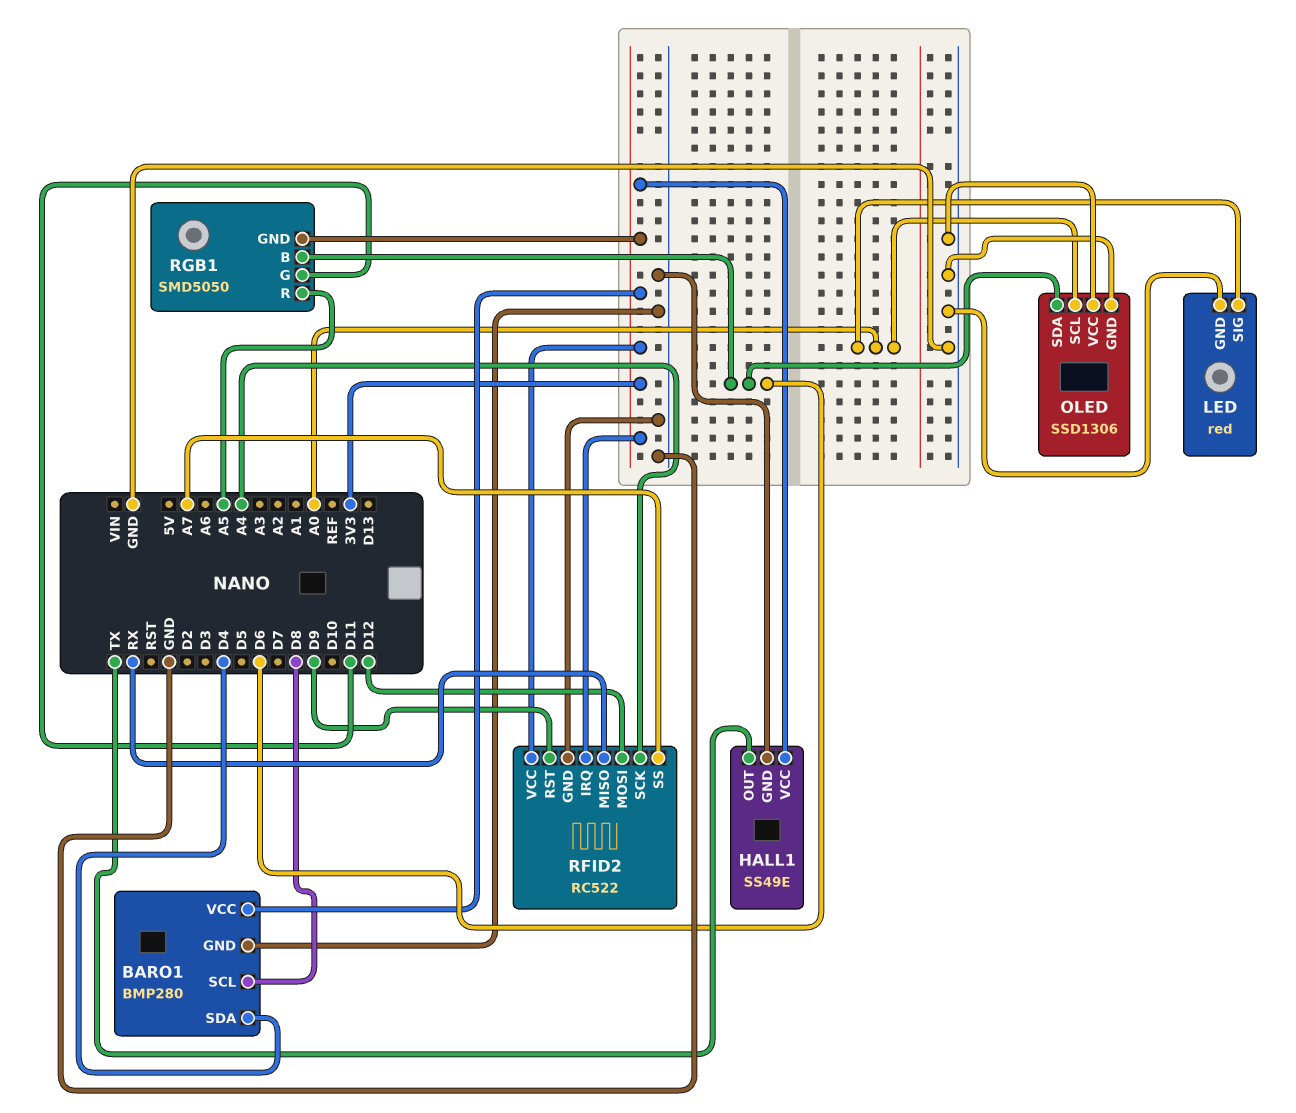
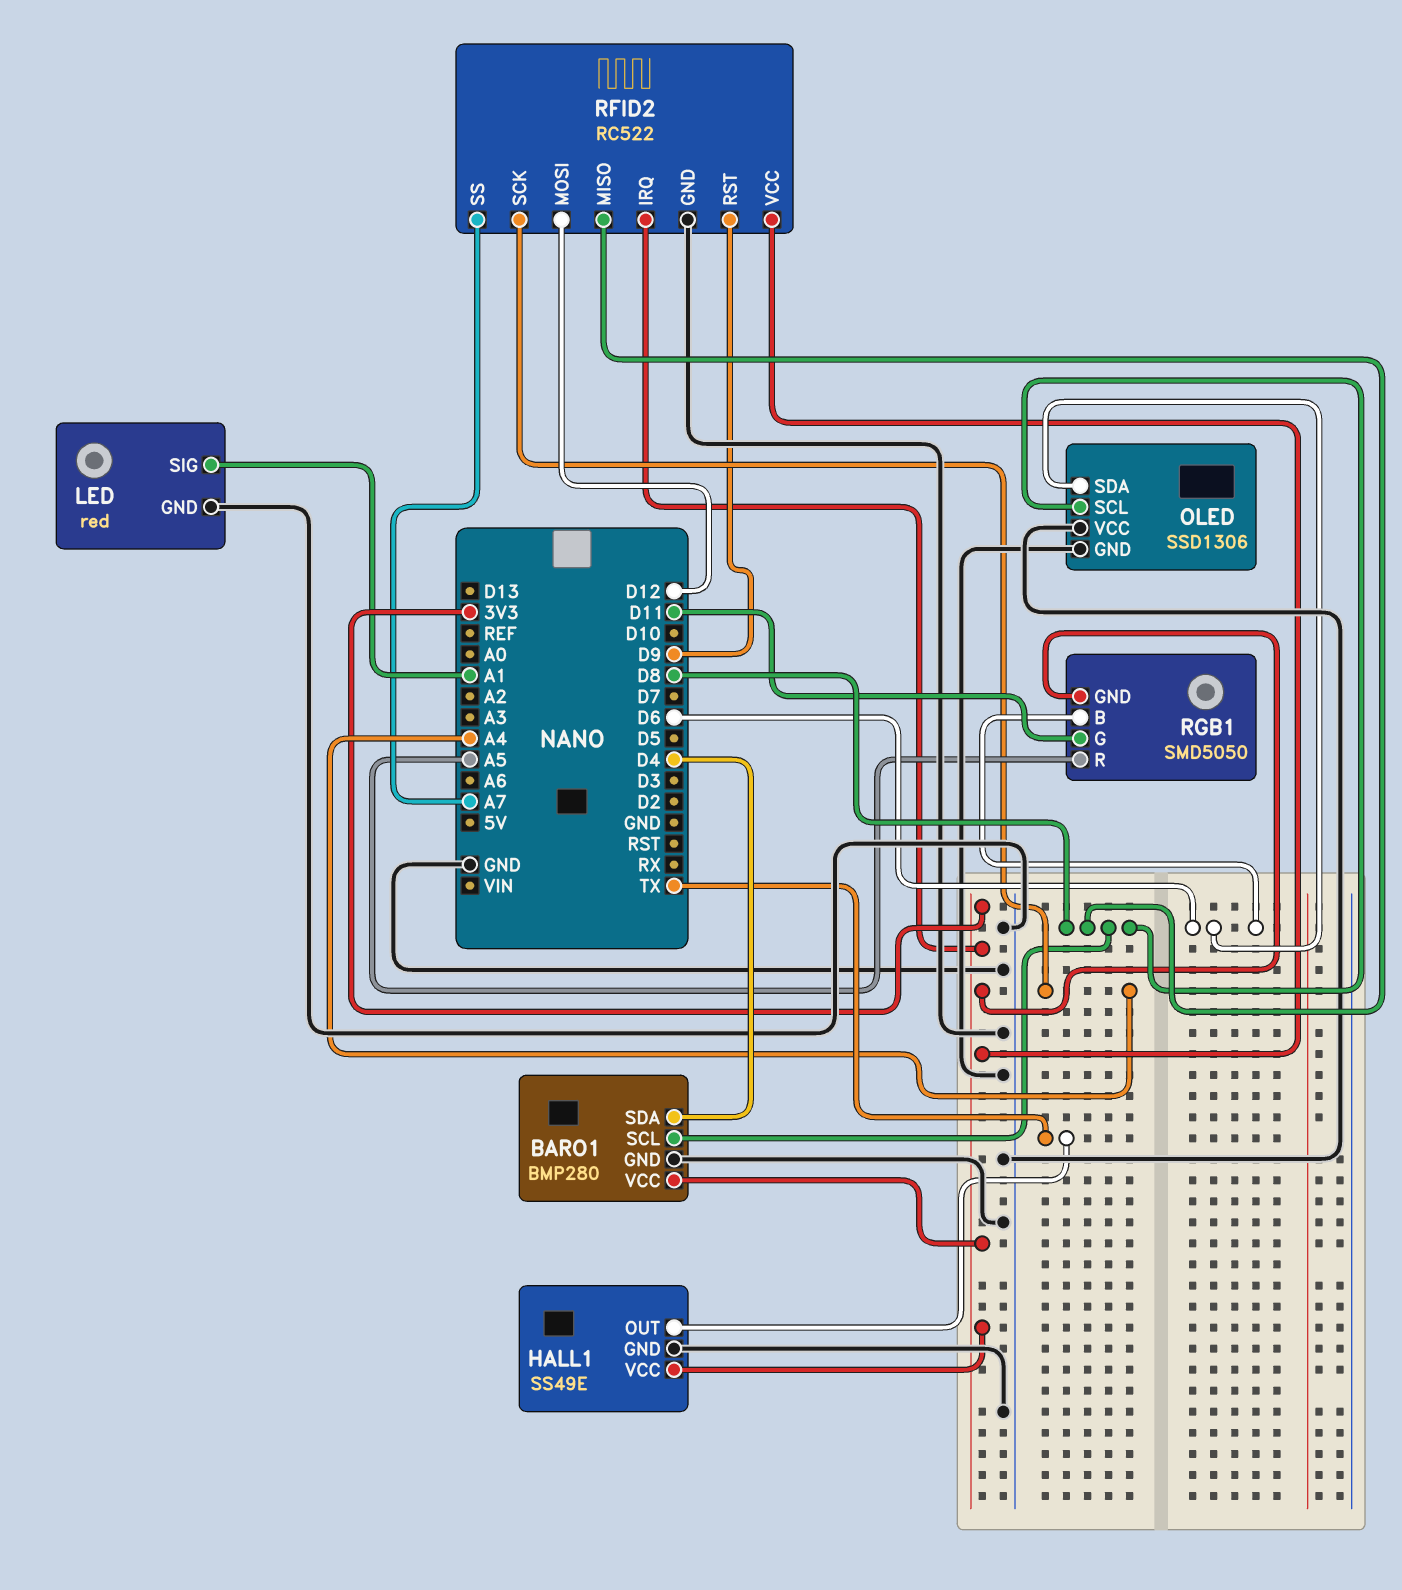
LED pin SIG: A0 -> A1
OLED pin SCL: A0 -> D8
RFID2 pin MISO: RX -> D8

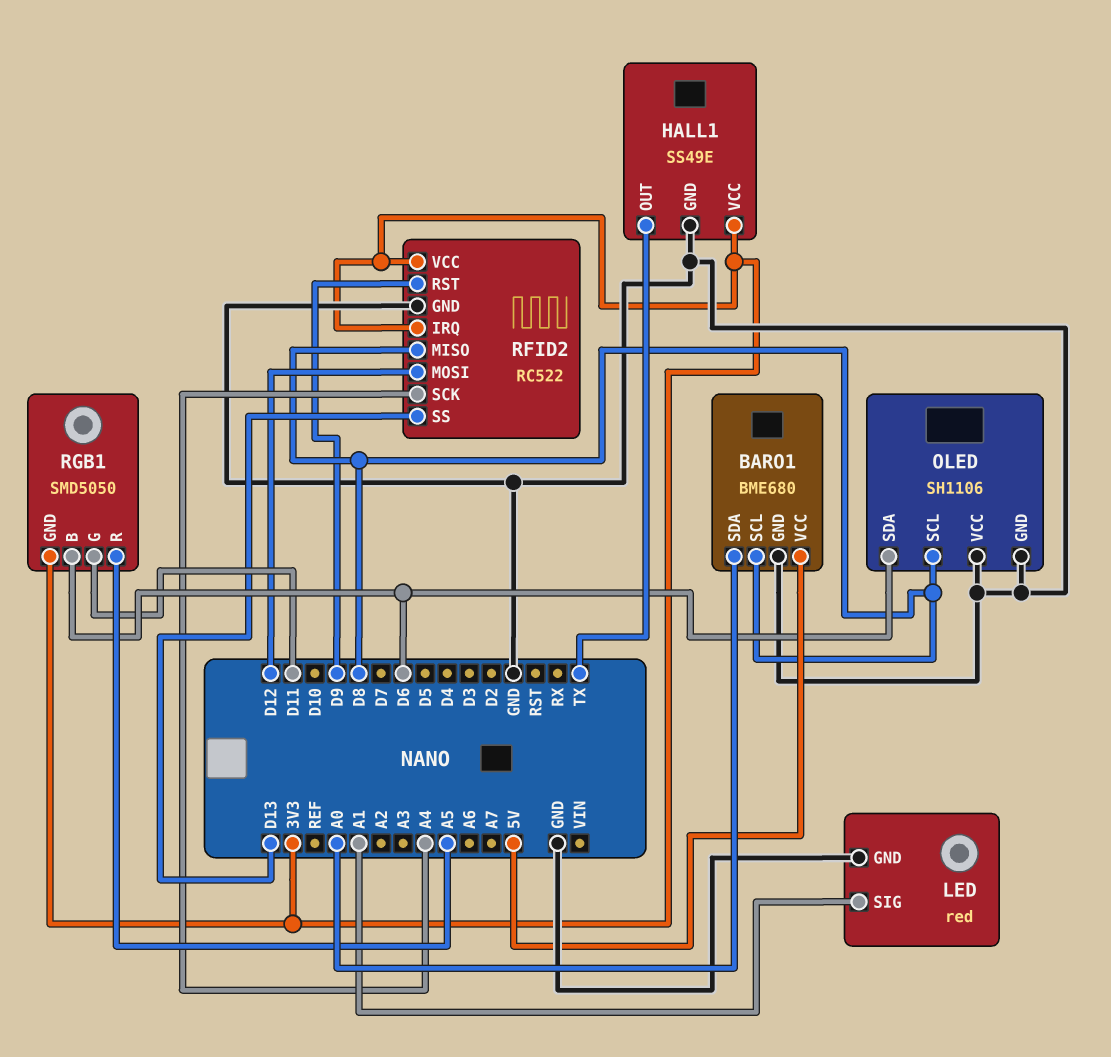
BARO1: BMP280 -> BME680
BARO1 pin SDA: D4 -> A0
BARO1 pin VCC: 3V3 -> 5V
OLED: SSD1306 -> SH1106
RFID2 pin SS: A7 -> D13

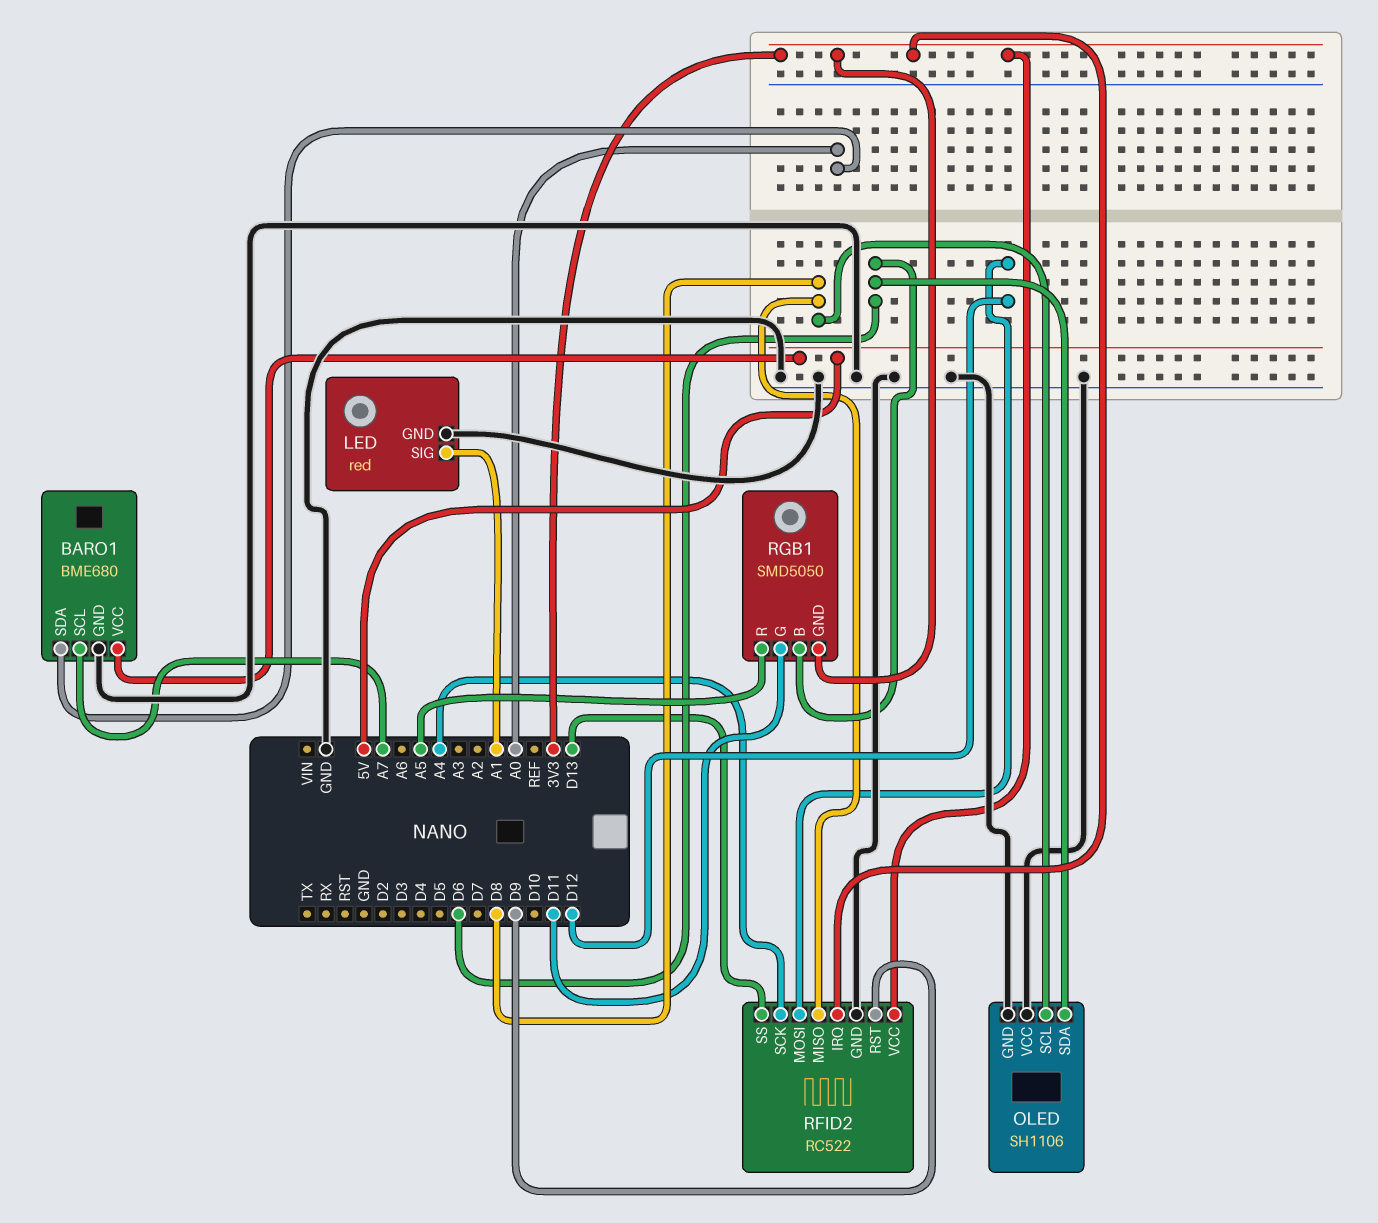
BARO1 pin SCL: D8 -> A7
HALL1: SS49E -> none
HALL1 pin GND: GND -> none
HALL1 pin OUT: TX -> none
HALL1 pin VCC: 3V3 -> none

